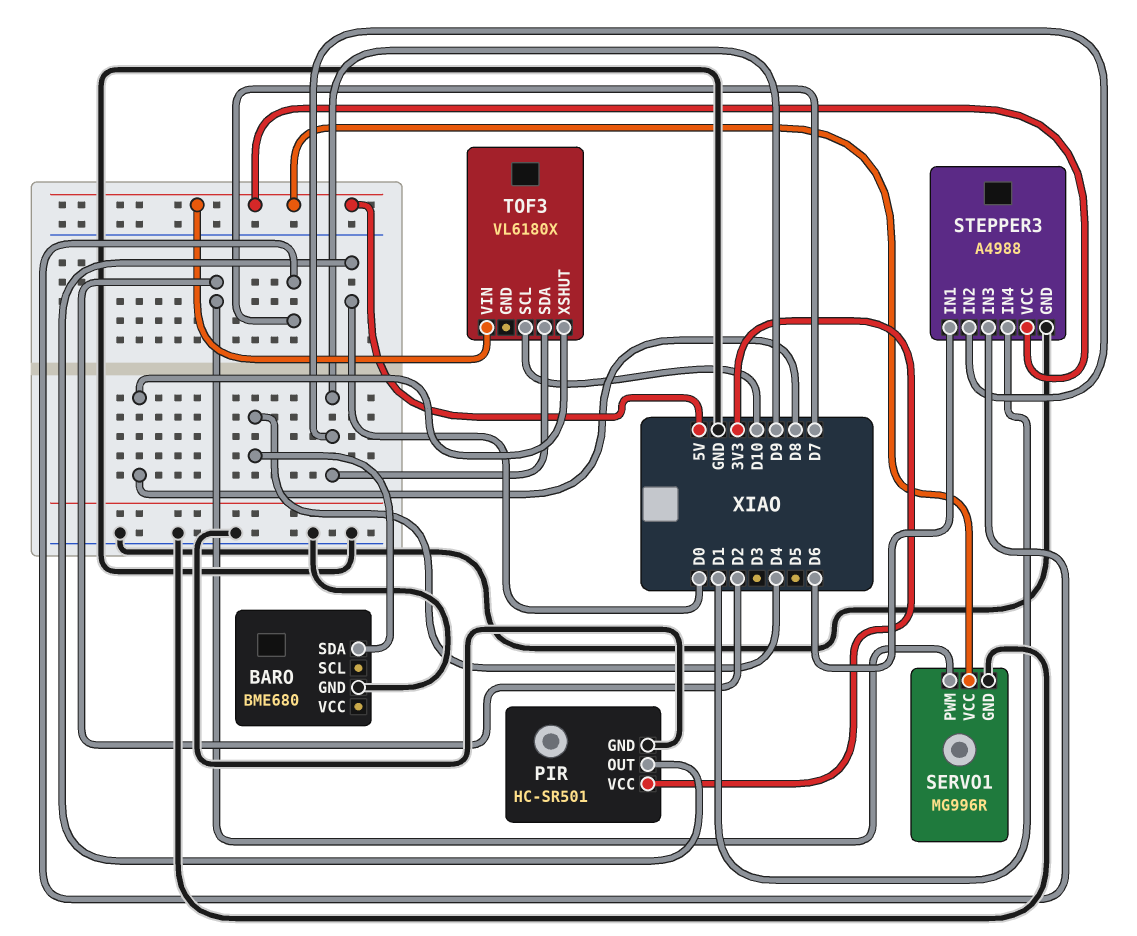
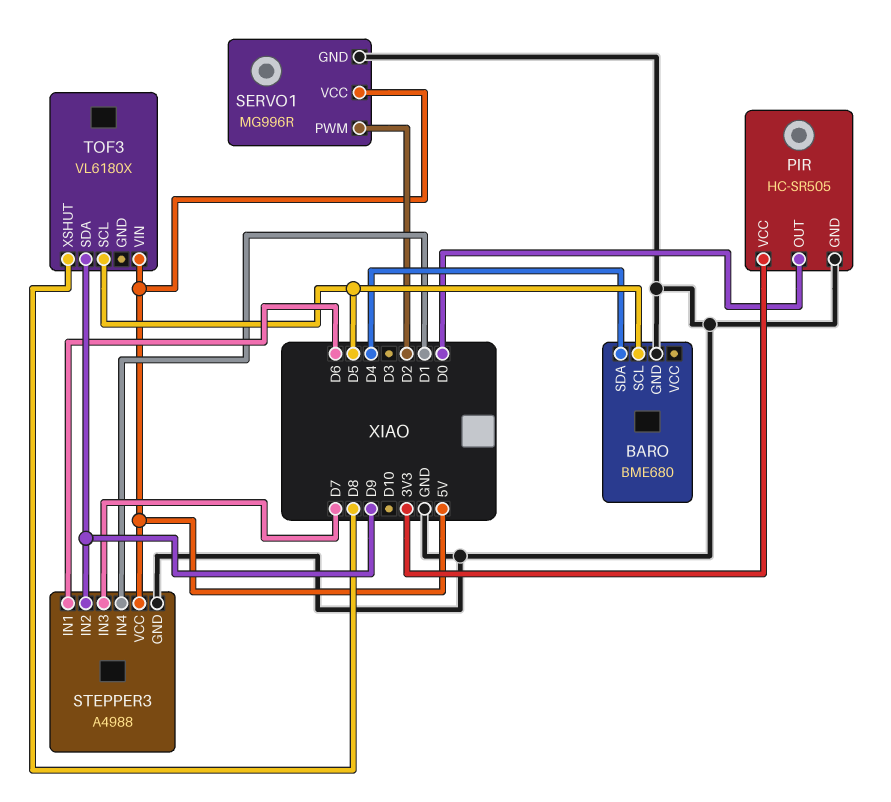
BARO pin SCL: none -> D5
PIR: HC-SR501 -> HC-SR505
TOF3 pin SCL: D10 -> D5

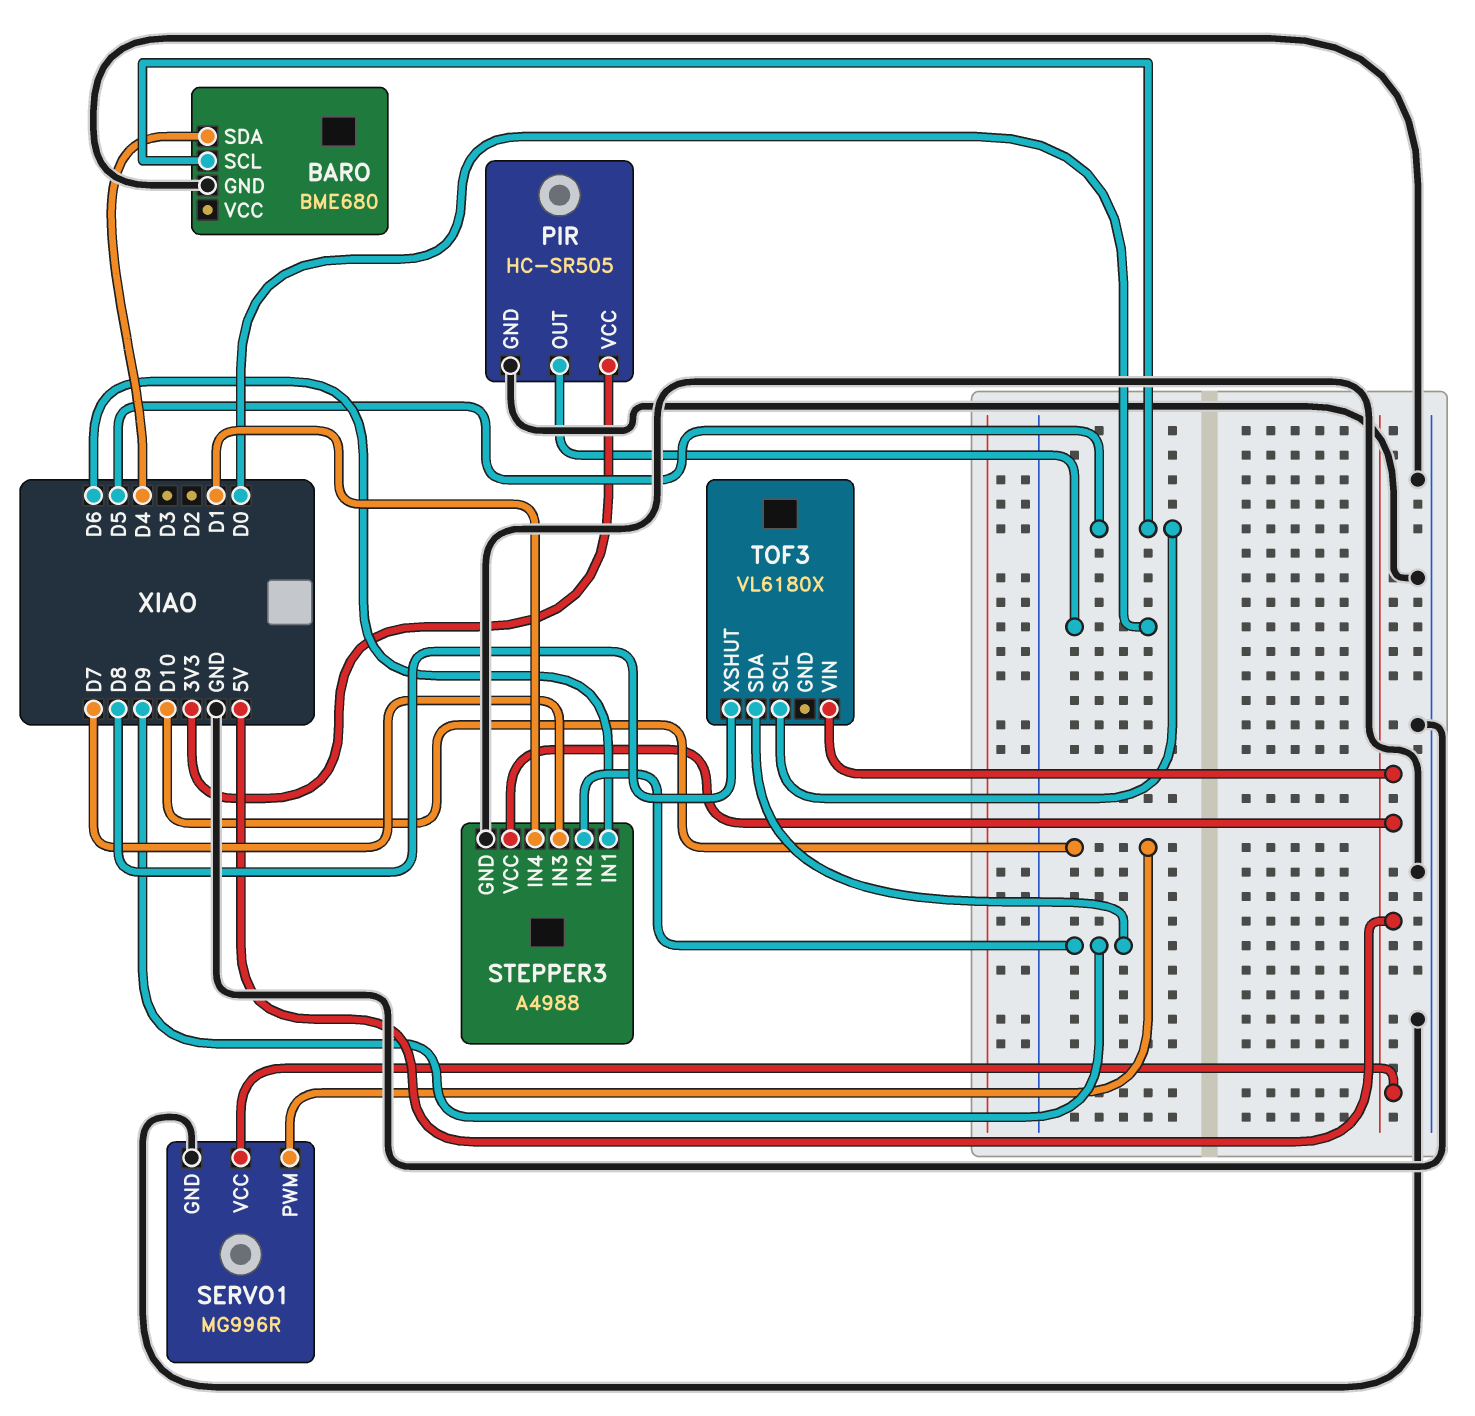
SERVO1 pin PWM: D2 -> D10

